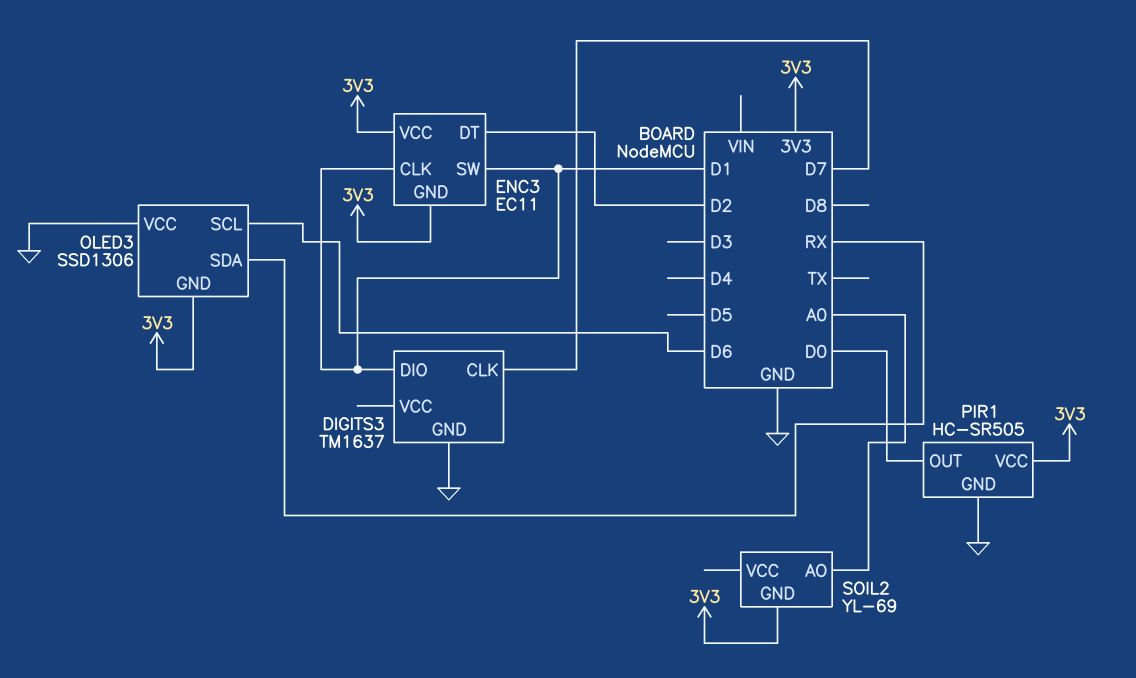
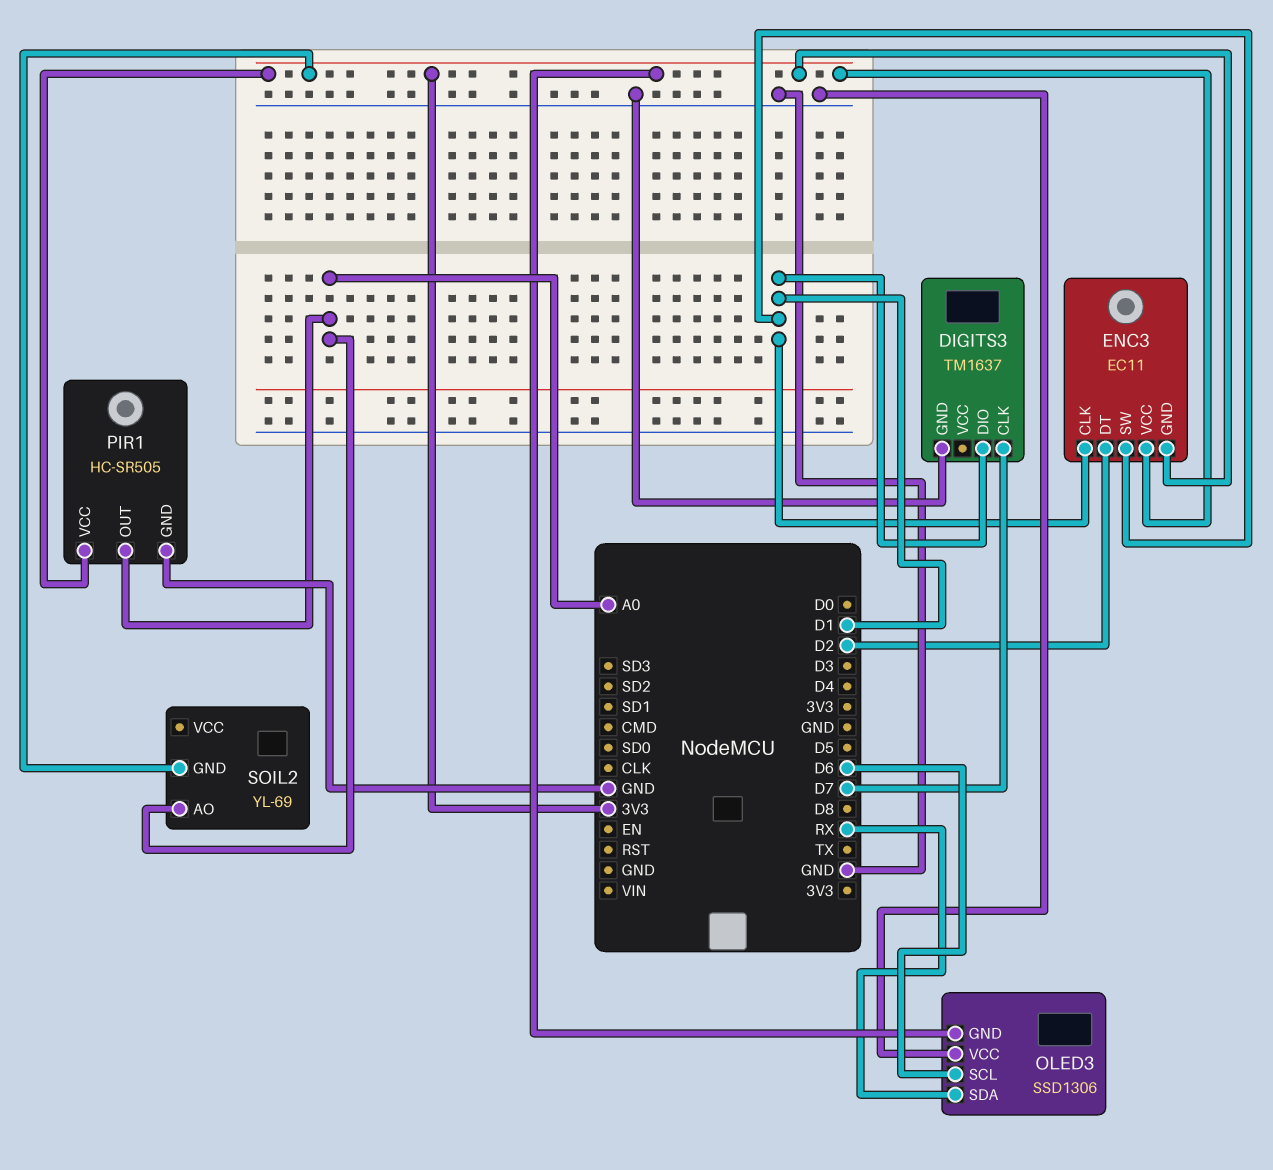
PIR1 pin OUT: D0 -> A0

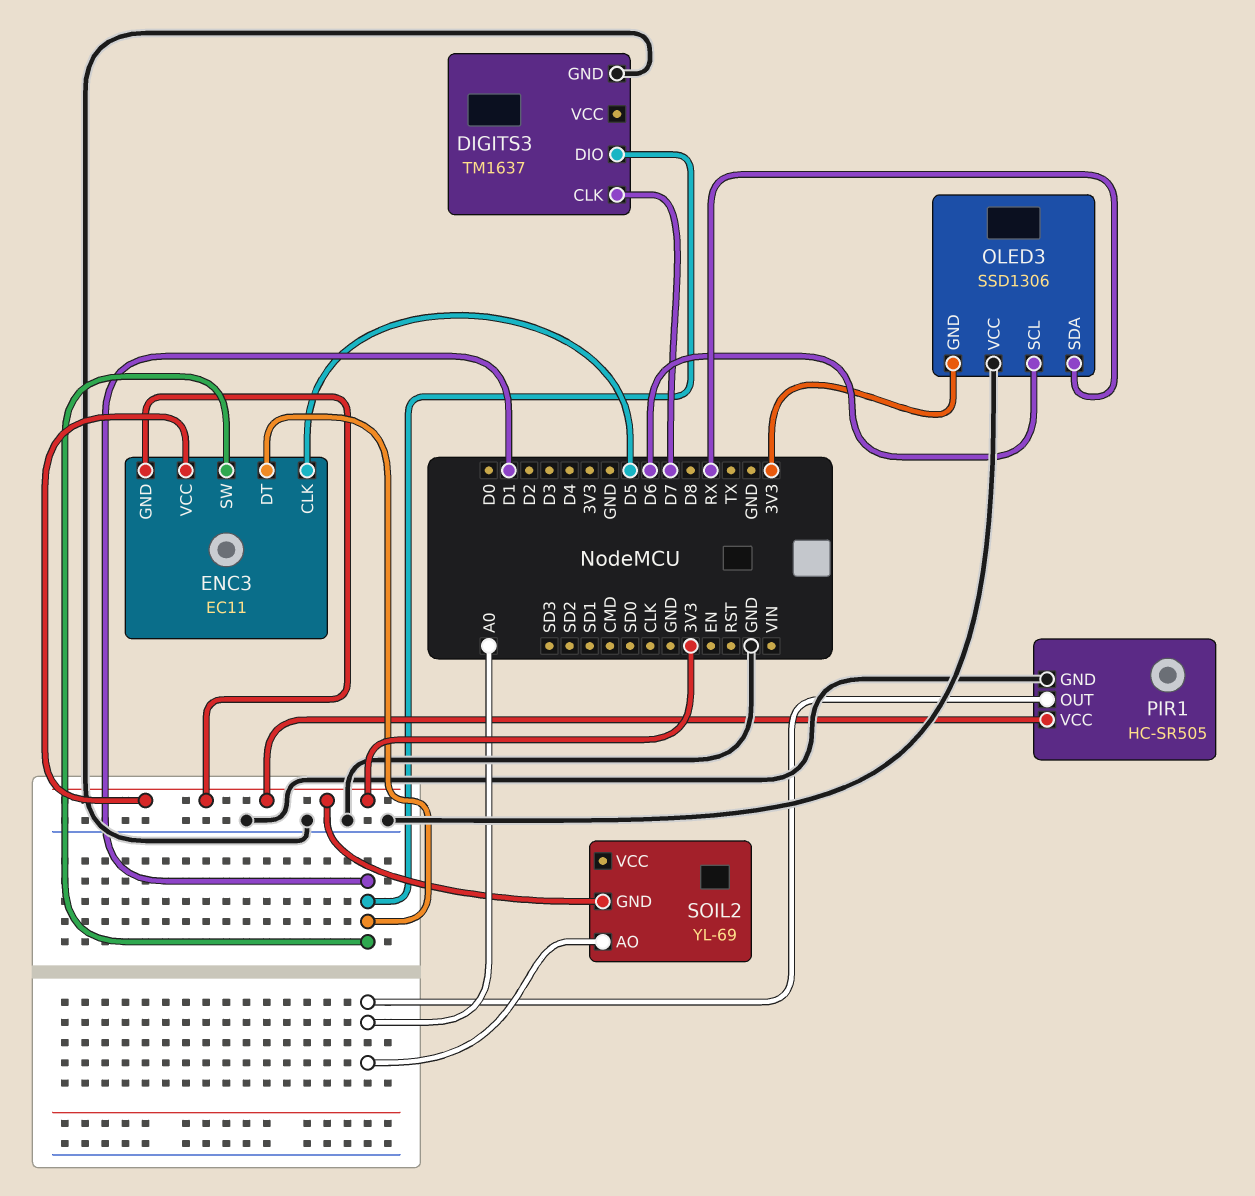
ENC3 pin CLK: D1 -> D5
ENC3 pin DT: D2 -> D1

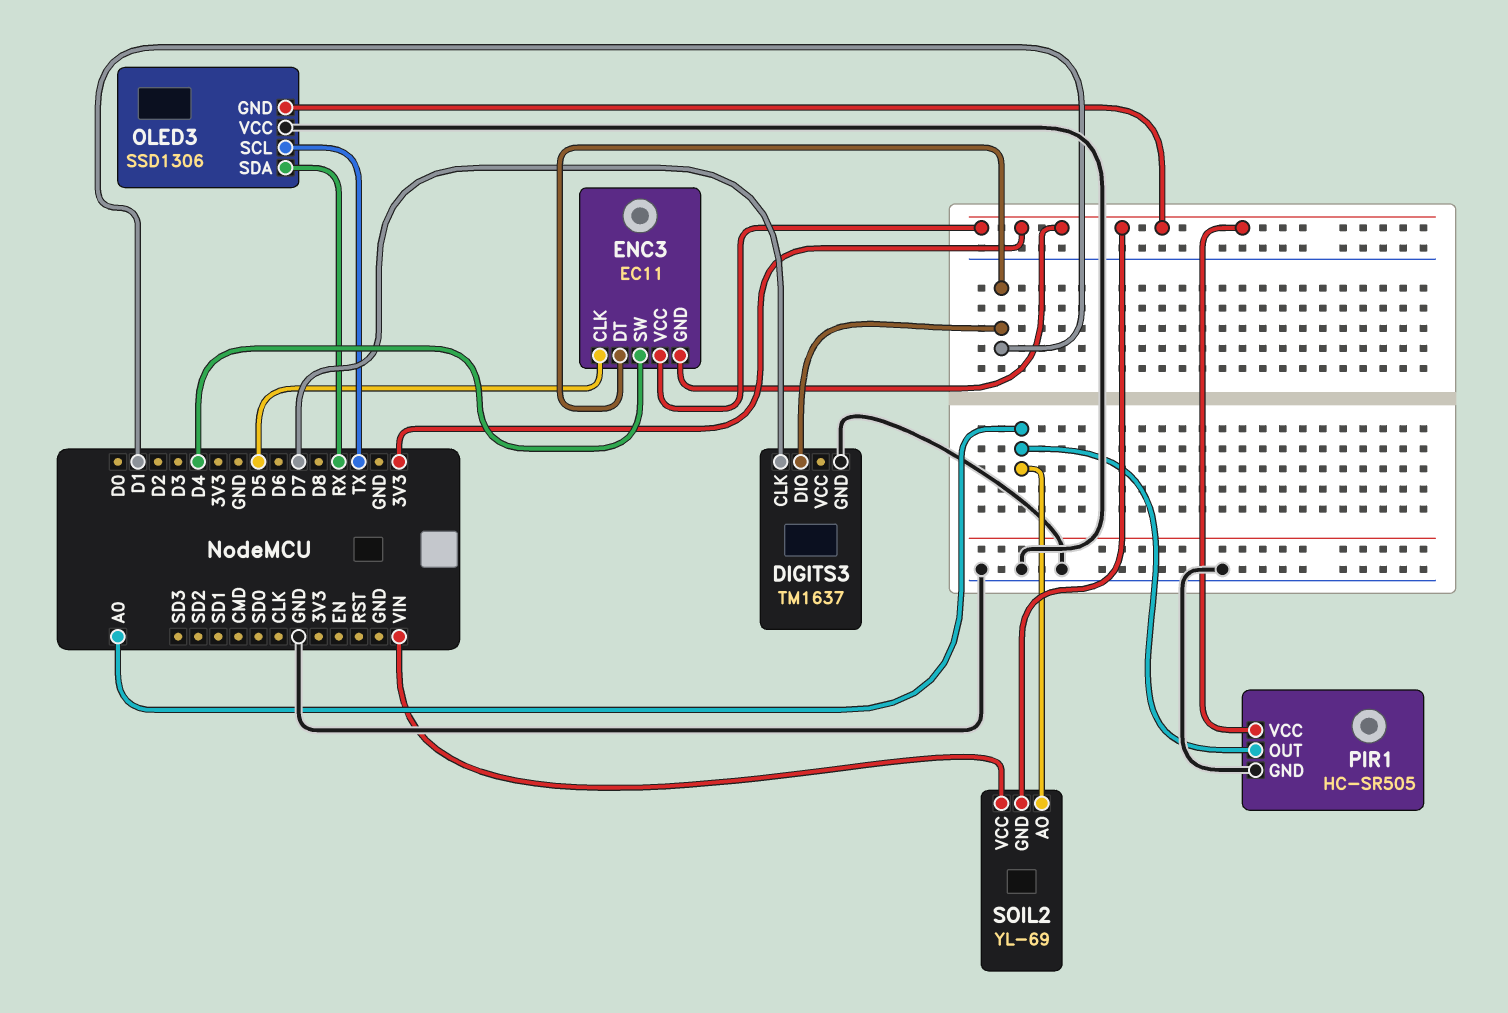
ENC3 pin SW: D1 -> D4
OLED3 pin SCL: D6 -> TX
SOIL2 pin VCC: none -> VIN

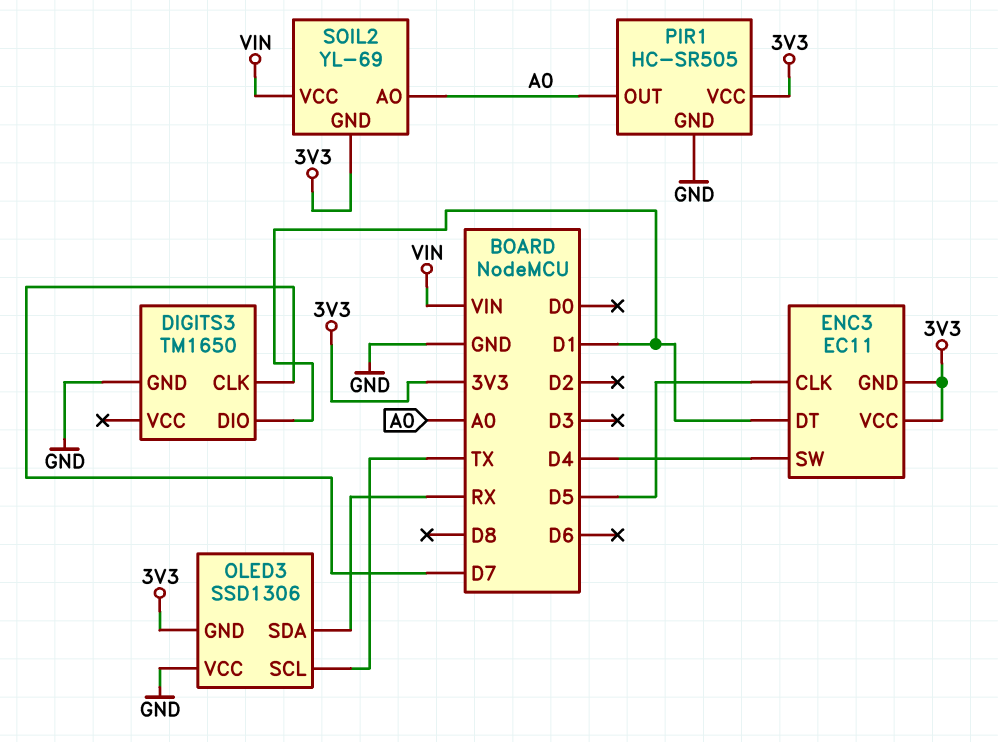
DIGITS3: TM1637 -> TM1650

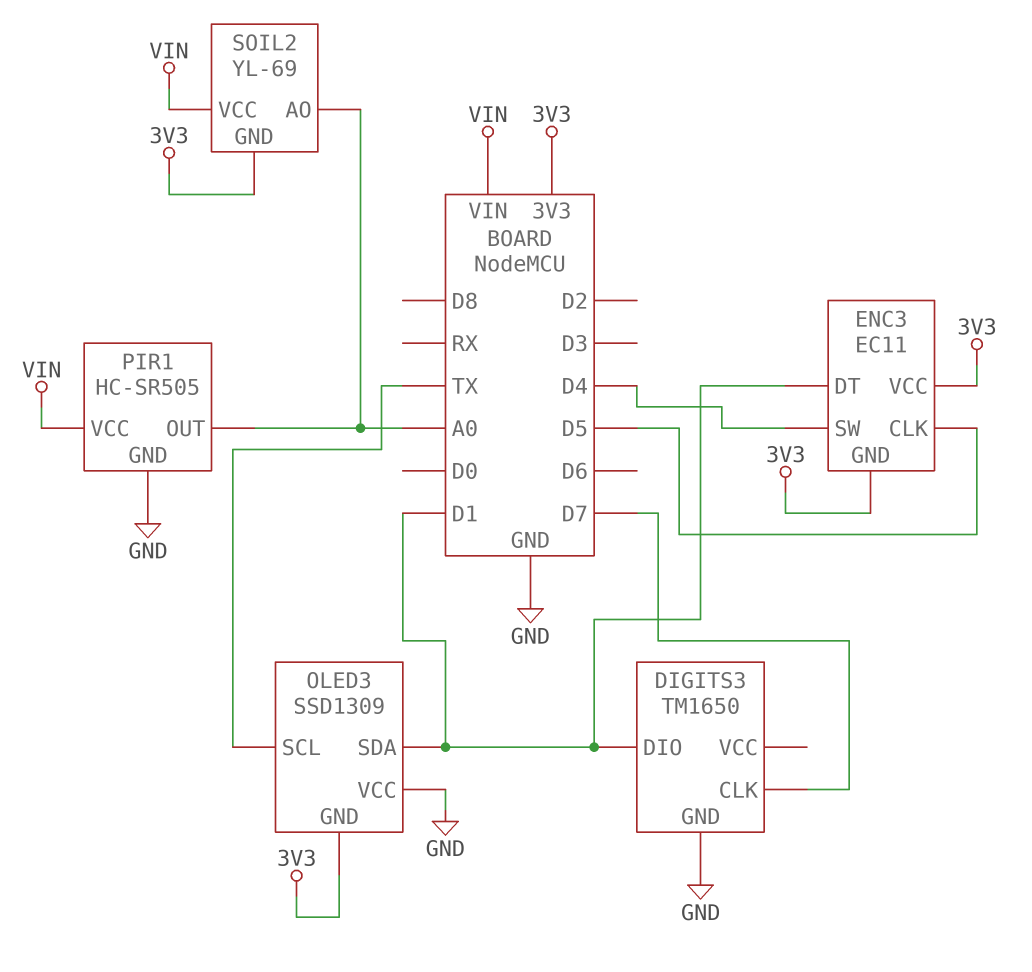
OLED3: SSD1306 -> SSD1309
OLED3 pin SDA: RX -> D1
PIR1 pin VCC: 3V3 -> VIN

